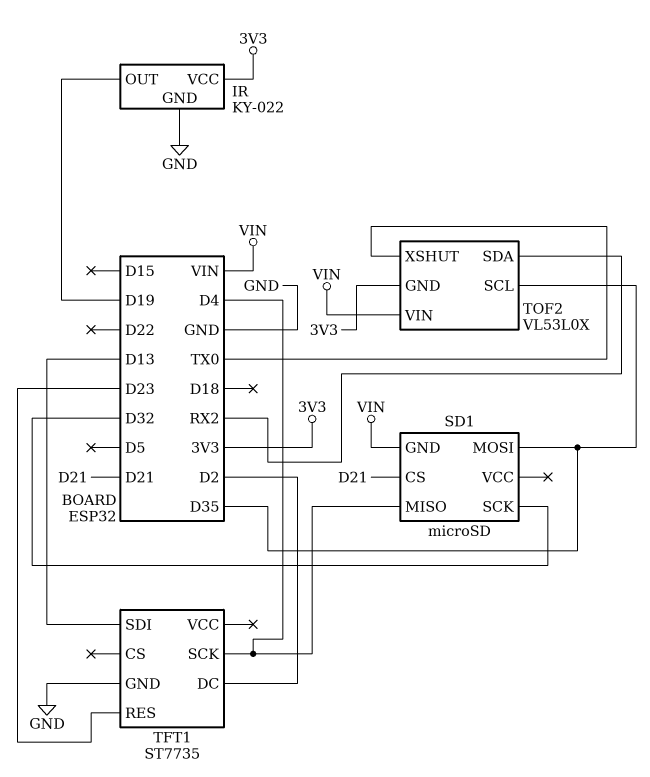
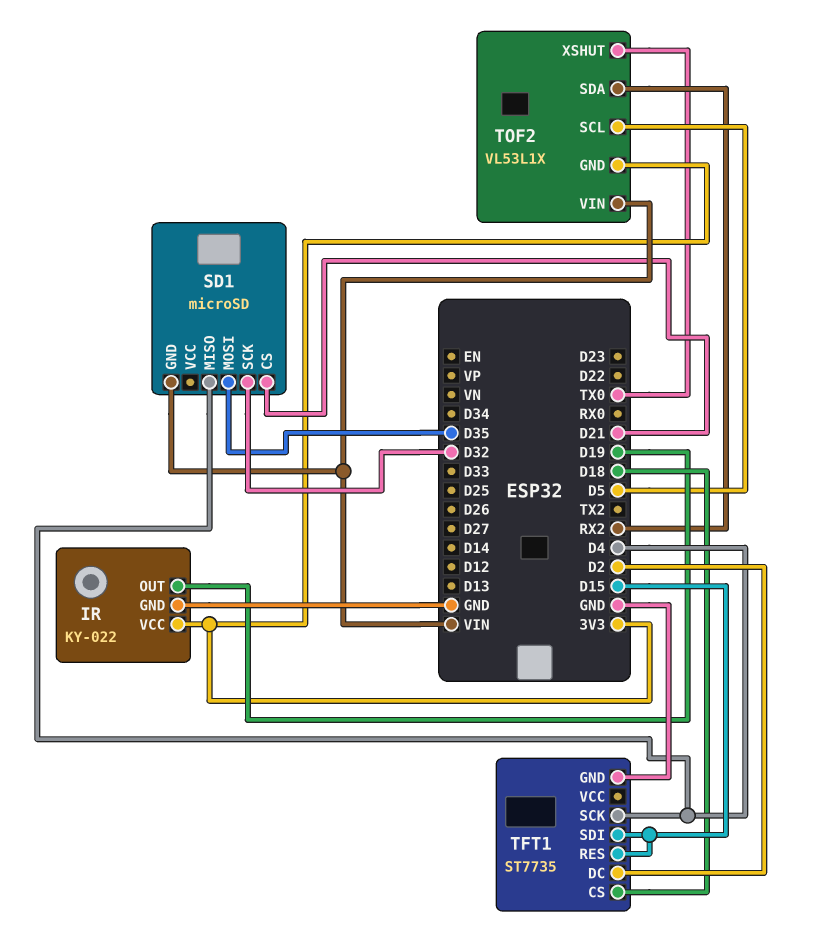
TFT1 pin CS: none -> D18
TFT1 pin RES: D23 -> D15
TFT1 pin SDI: D13 -> D15
TOF2: VL53L0X -> VL53L1X
TOF2 pin SCL: D35 -> D5

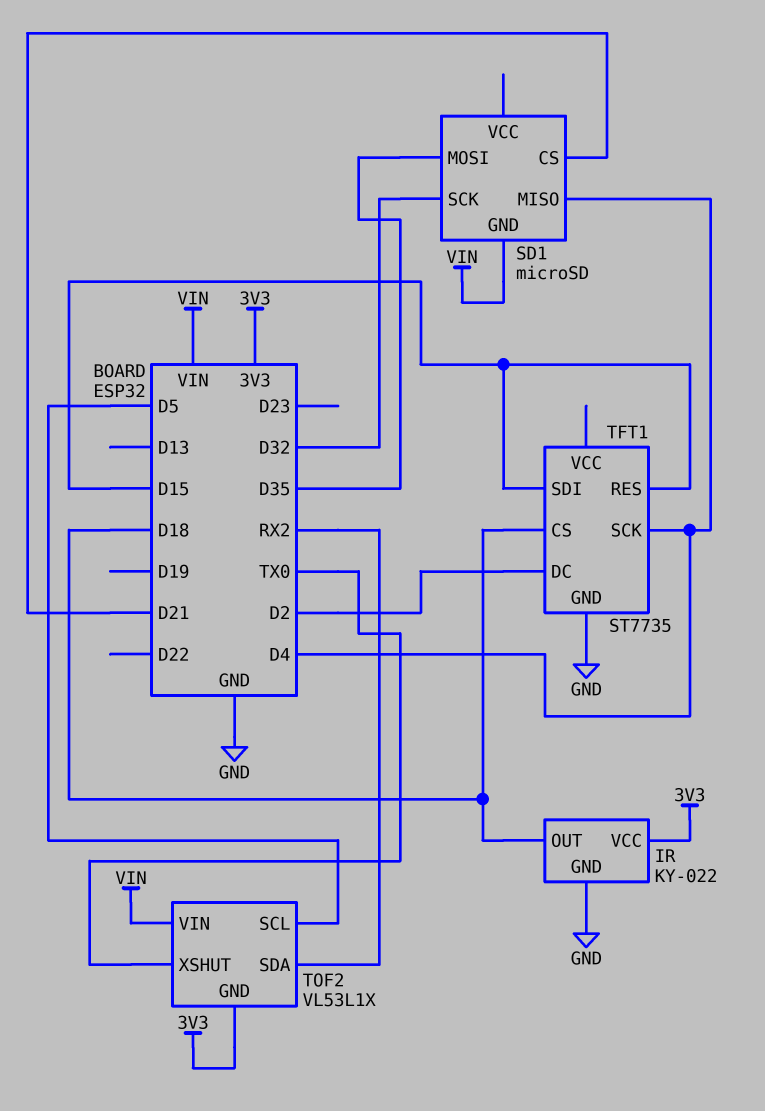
IR pin OUT: D19 -> D18

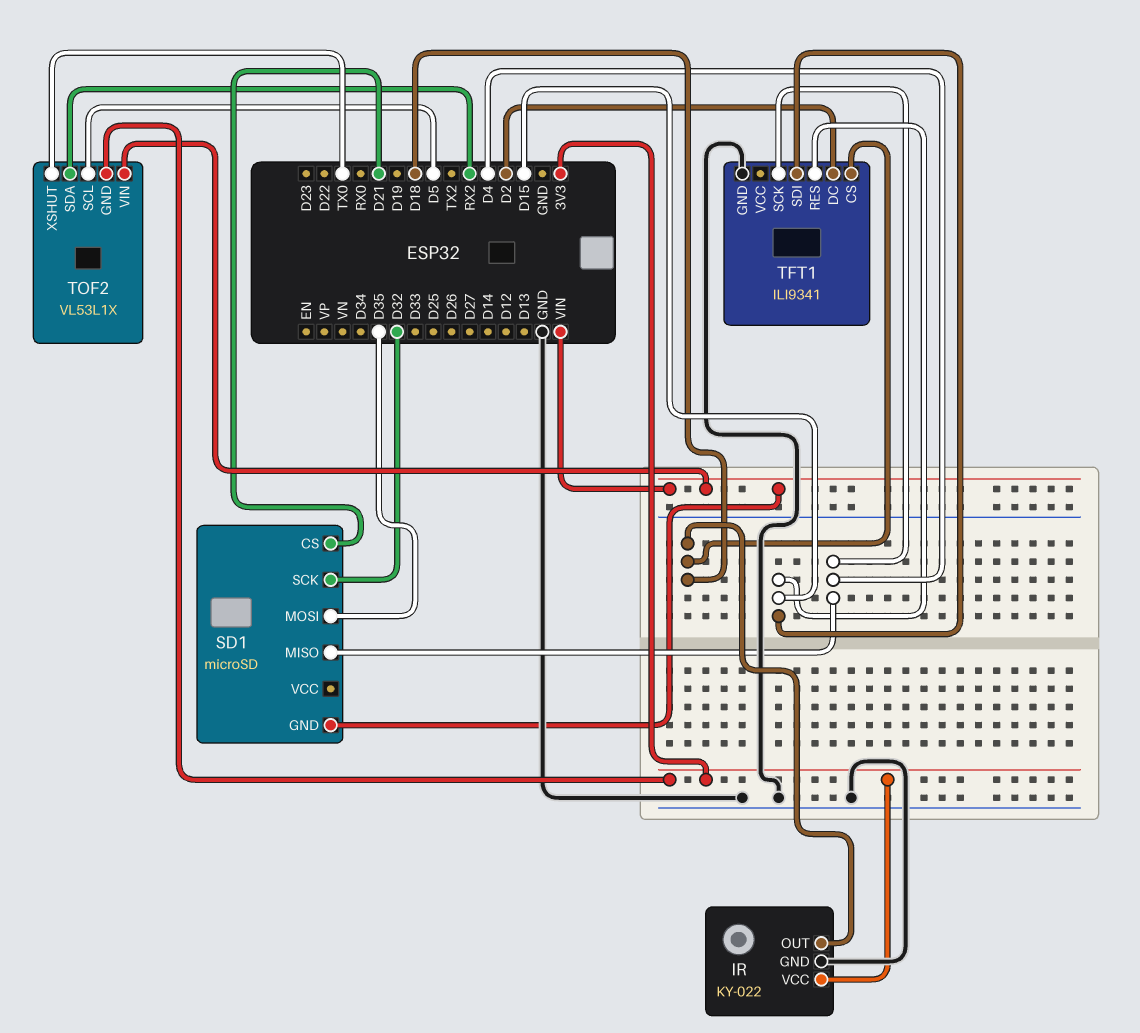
TFT1: ST7735 -> ILI9341

